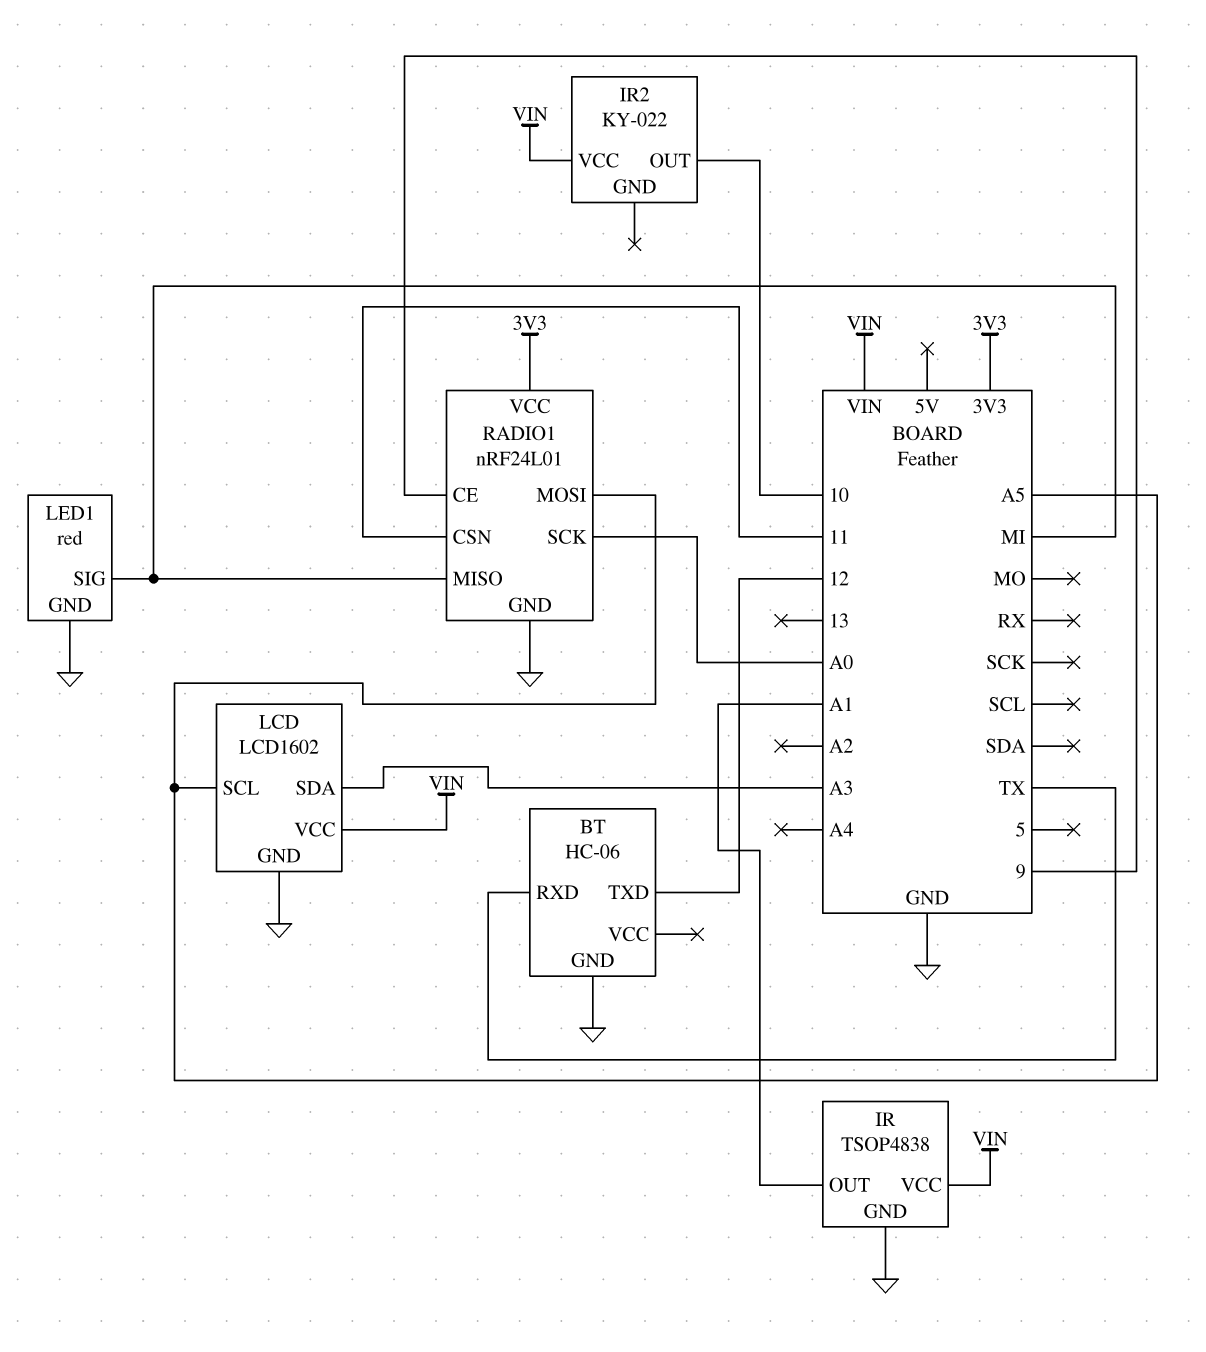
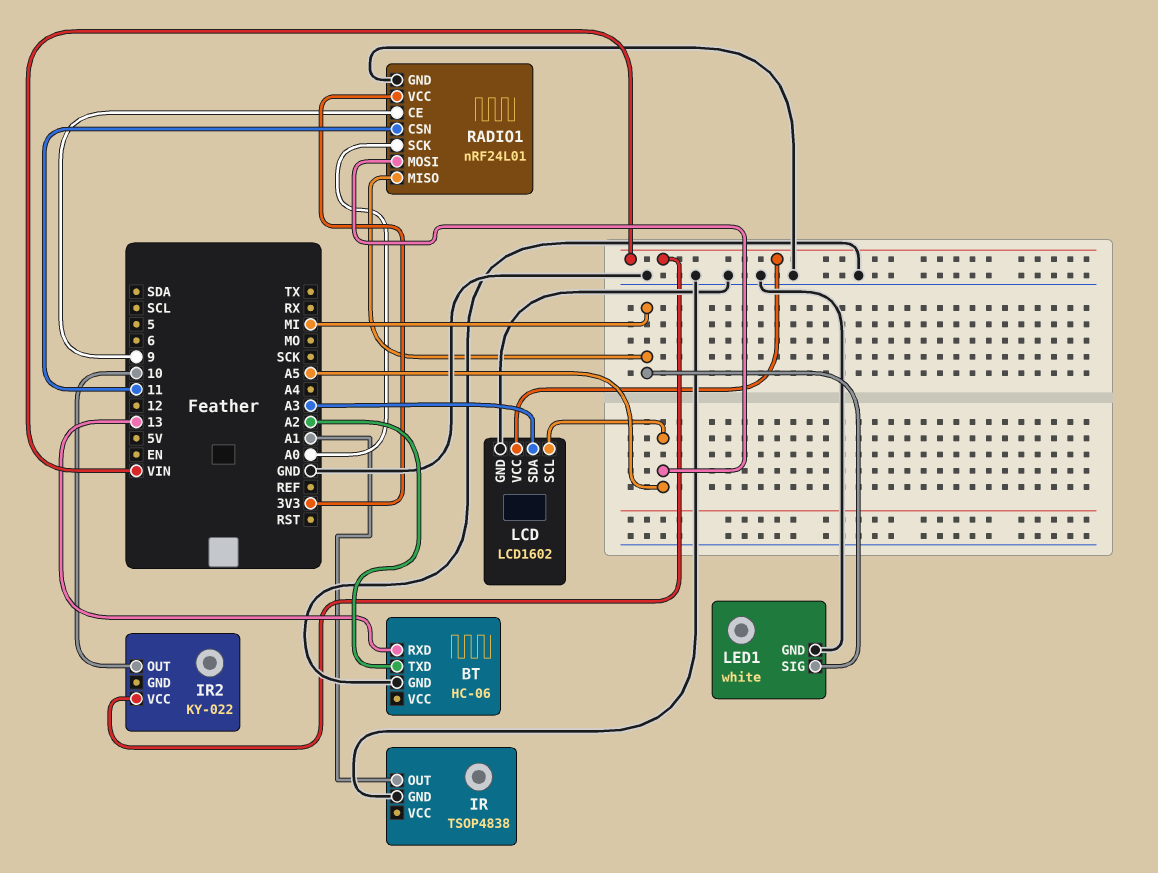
BT pin RXD: TX -> 13
BT pin TXD: 12 -> A2
IR pin VCC: VIN -> none
LED1: red -> white

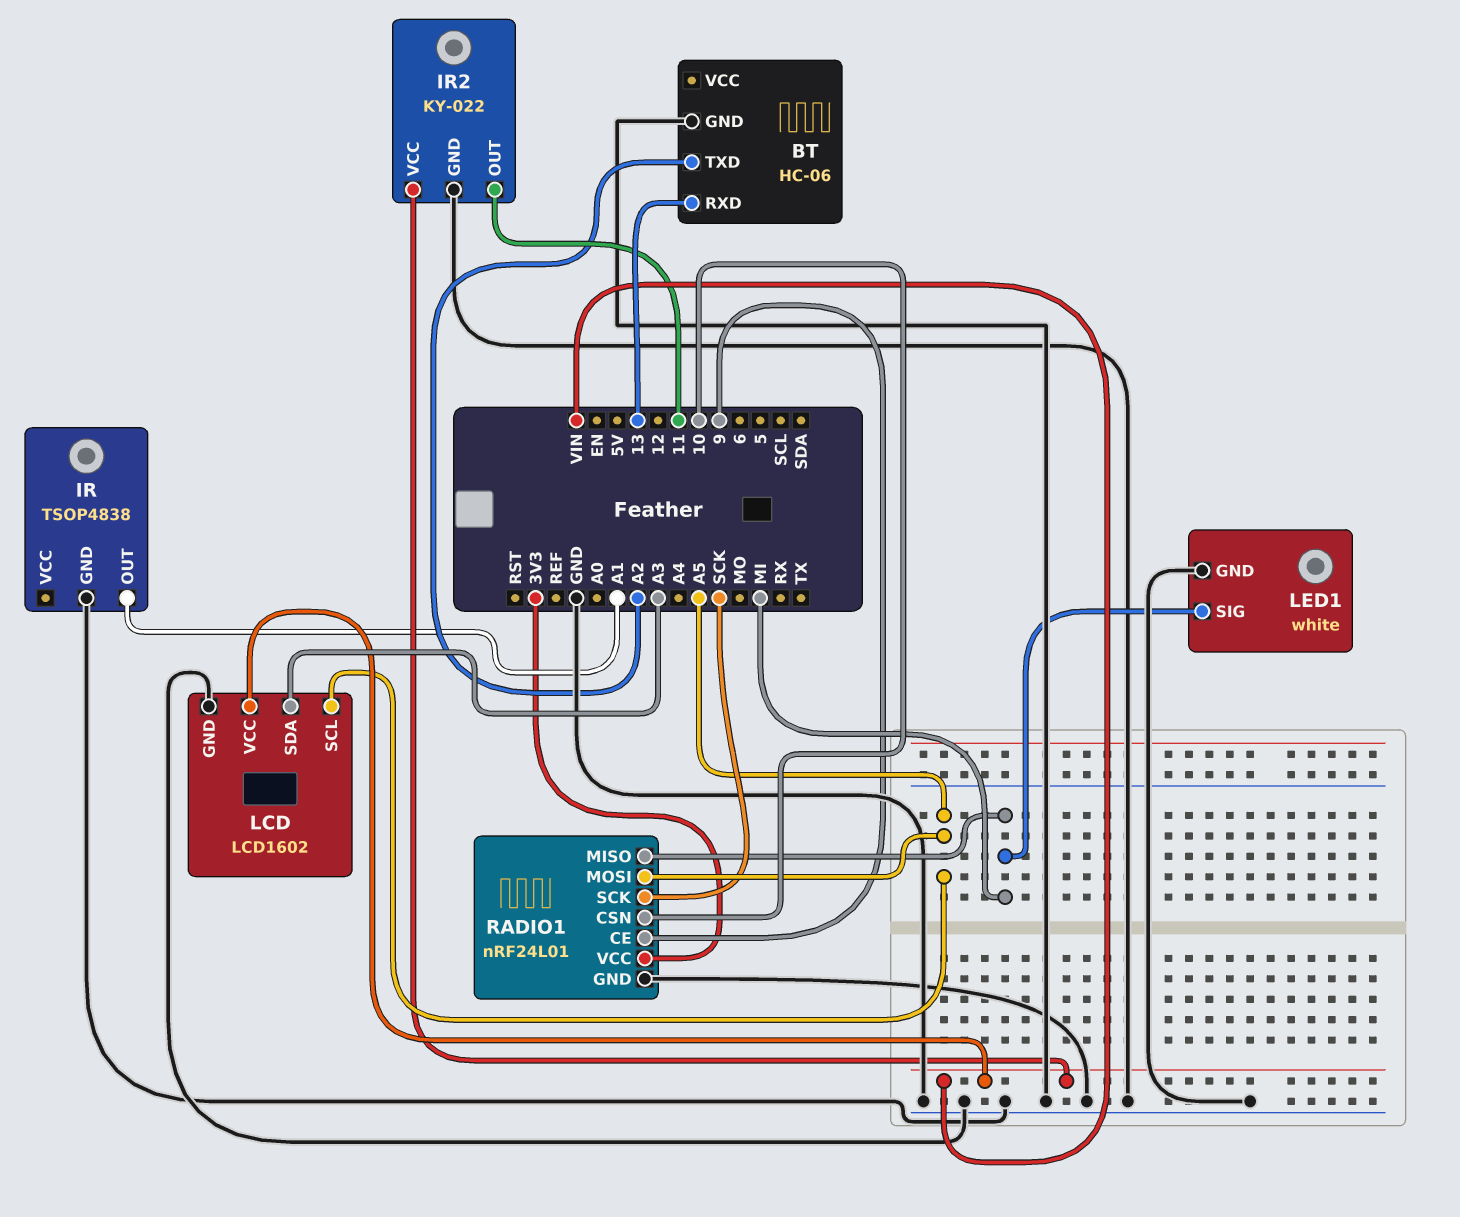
IR2 pin GND: none -> GND
IR2 pin OUT: 10 -> 11
RADIO1 pin CSN: 11 -> 10
RADIO1 pin SCK: A0 -> SCK

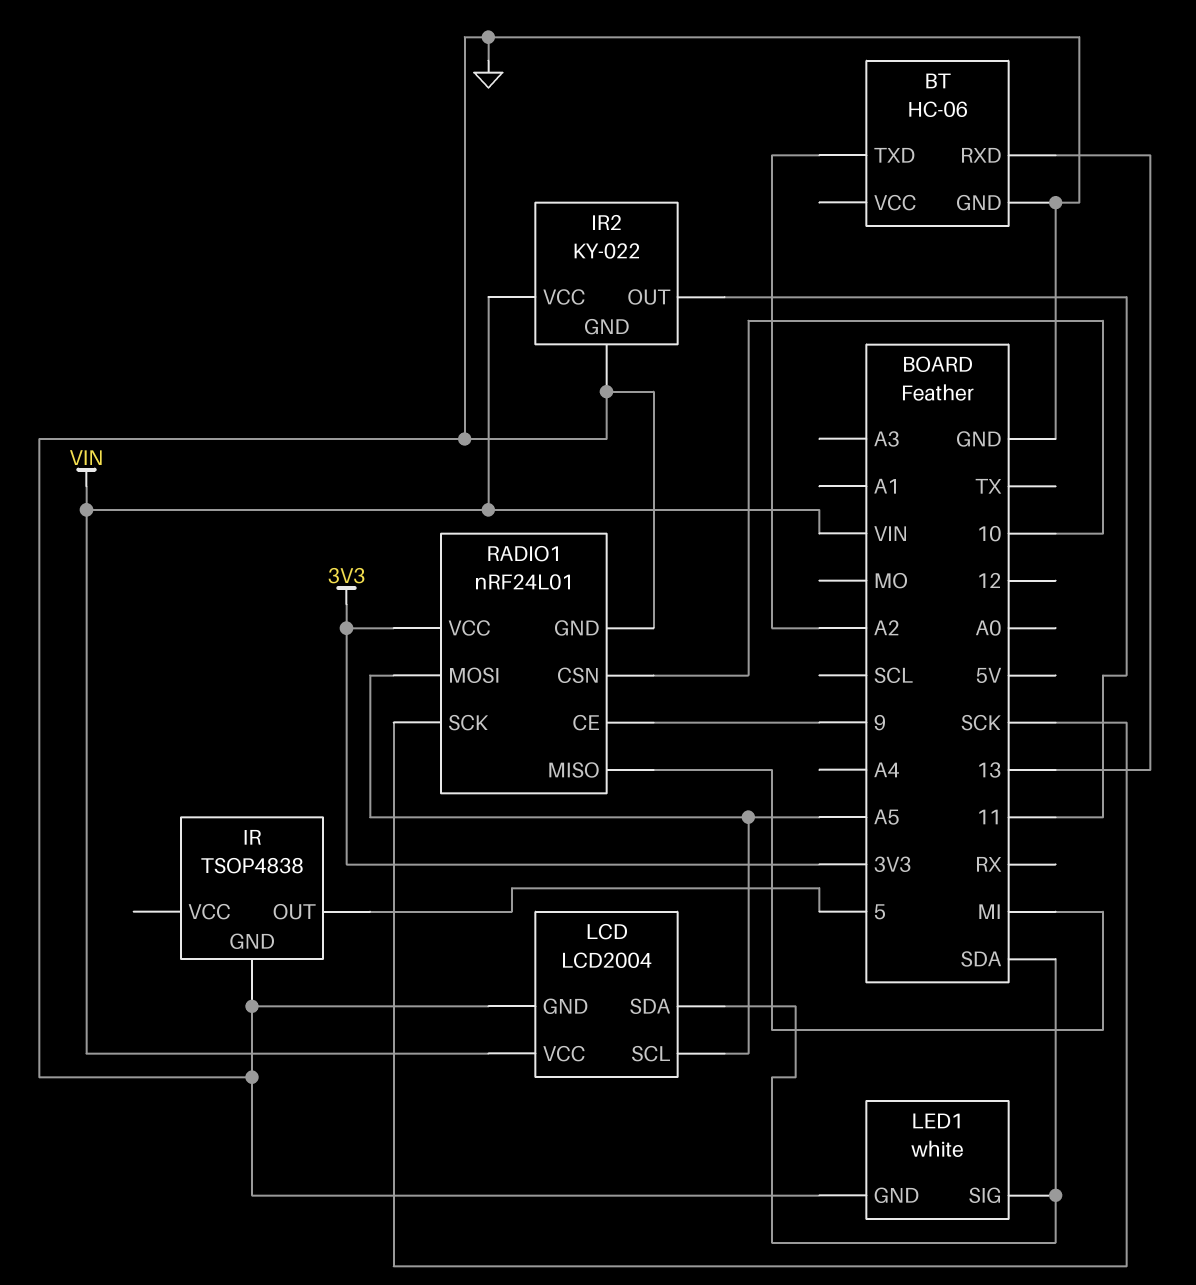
IR pin OUT: A1 -> 5
LCD: LCD1602 -> LCD2004
LCD pin SDA: A3 -> SDA
LED1 pin SIG: MI -> SDA

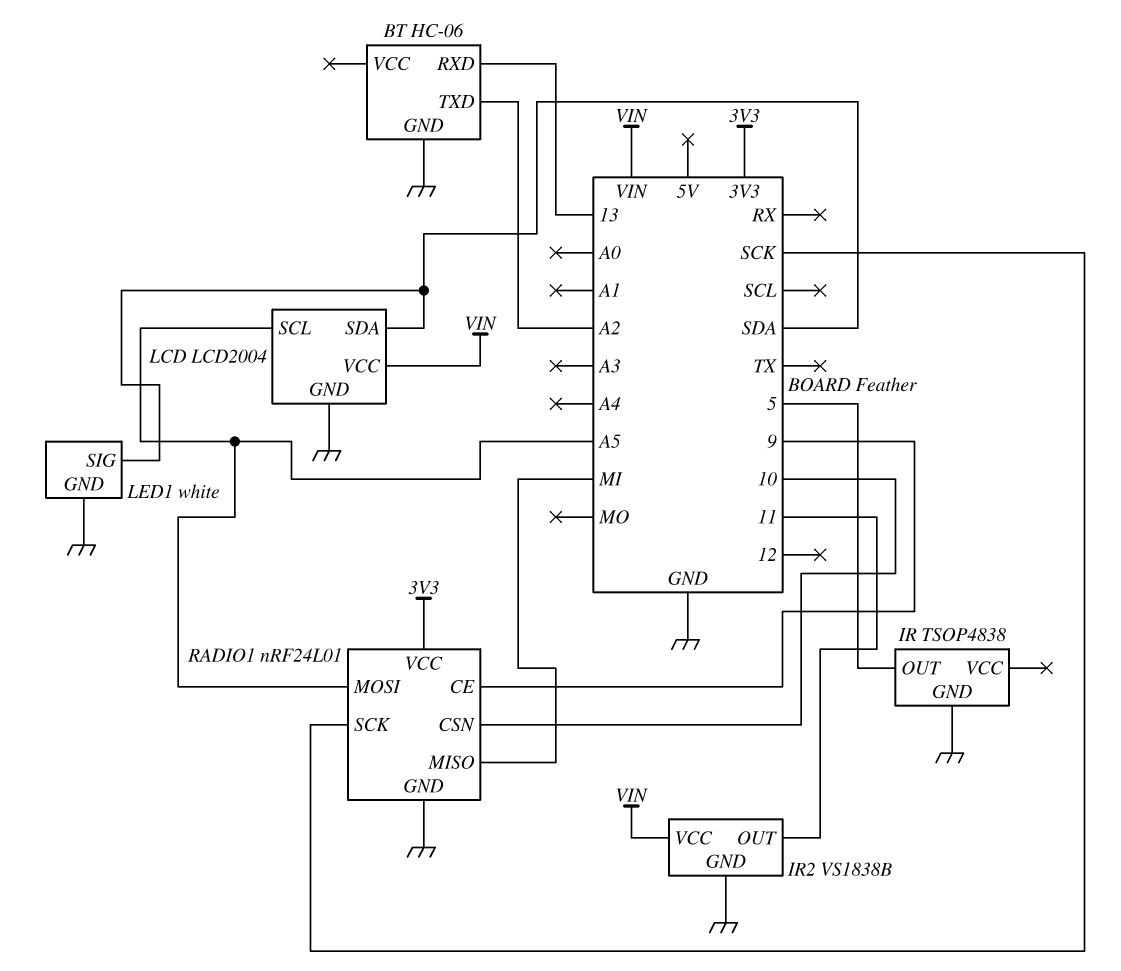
IR2: KY-022 -> VS1838B

